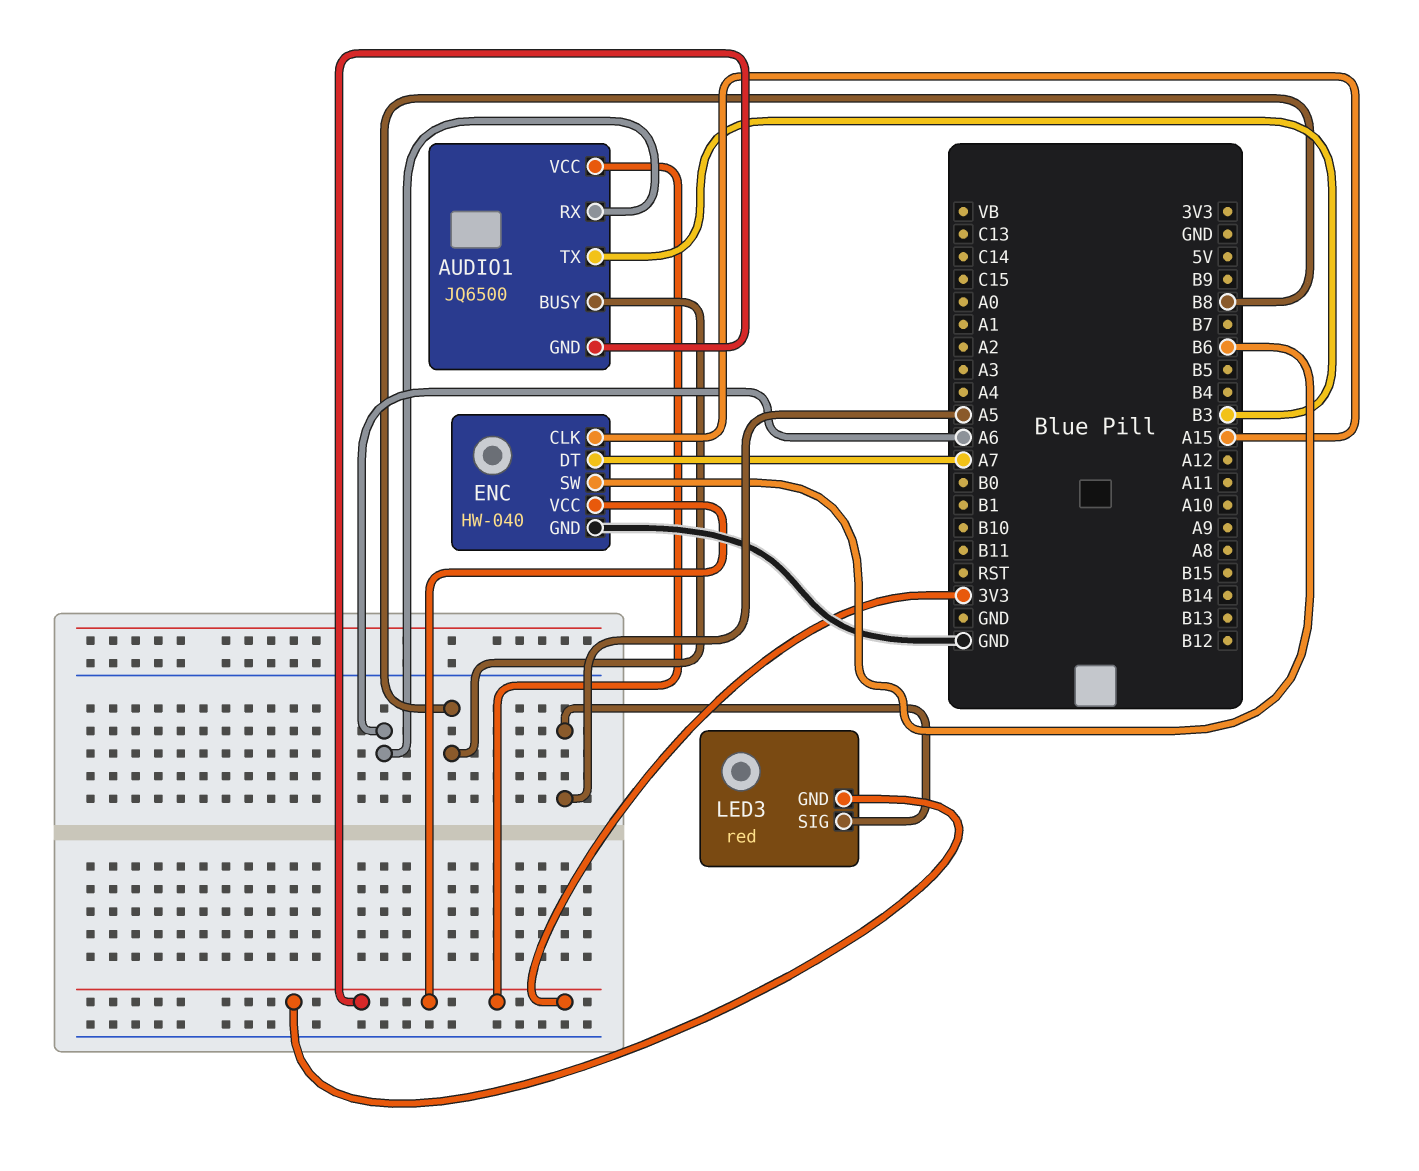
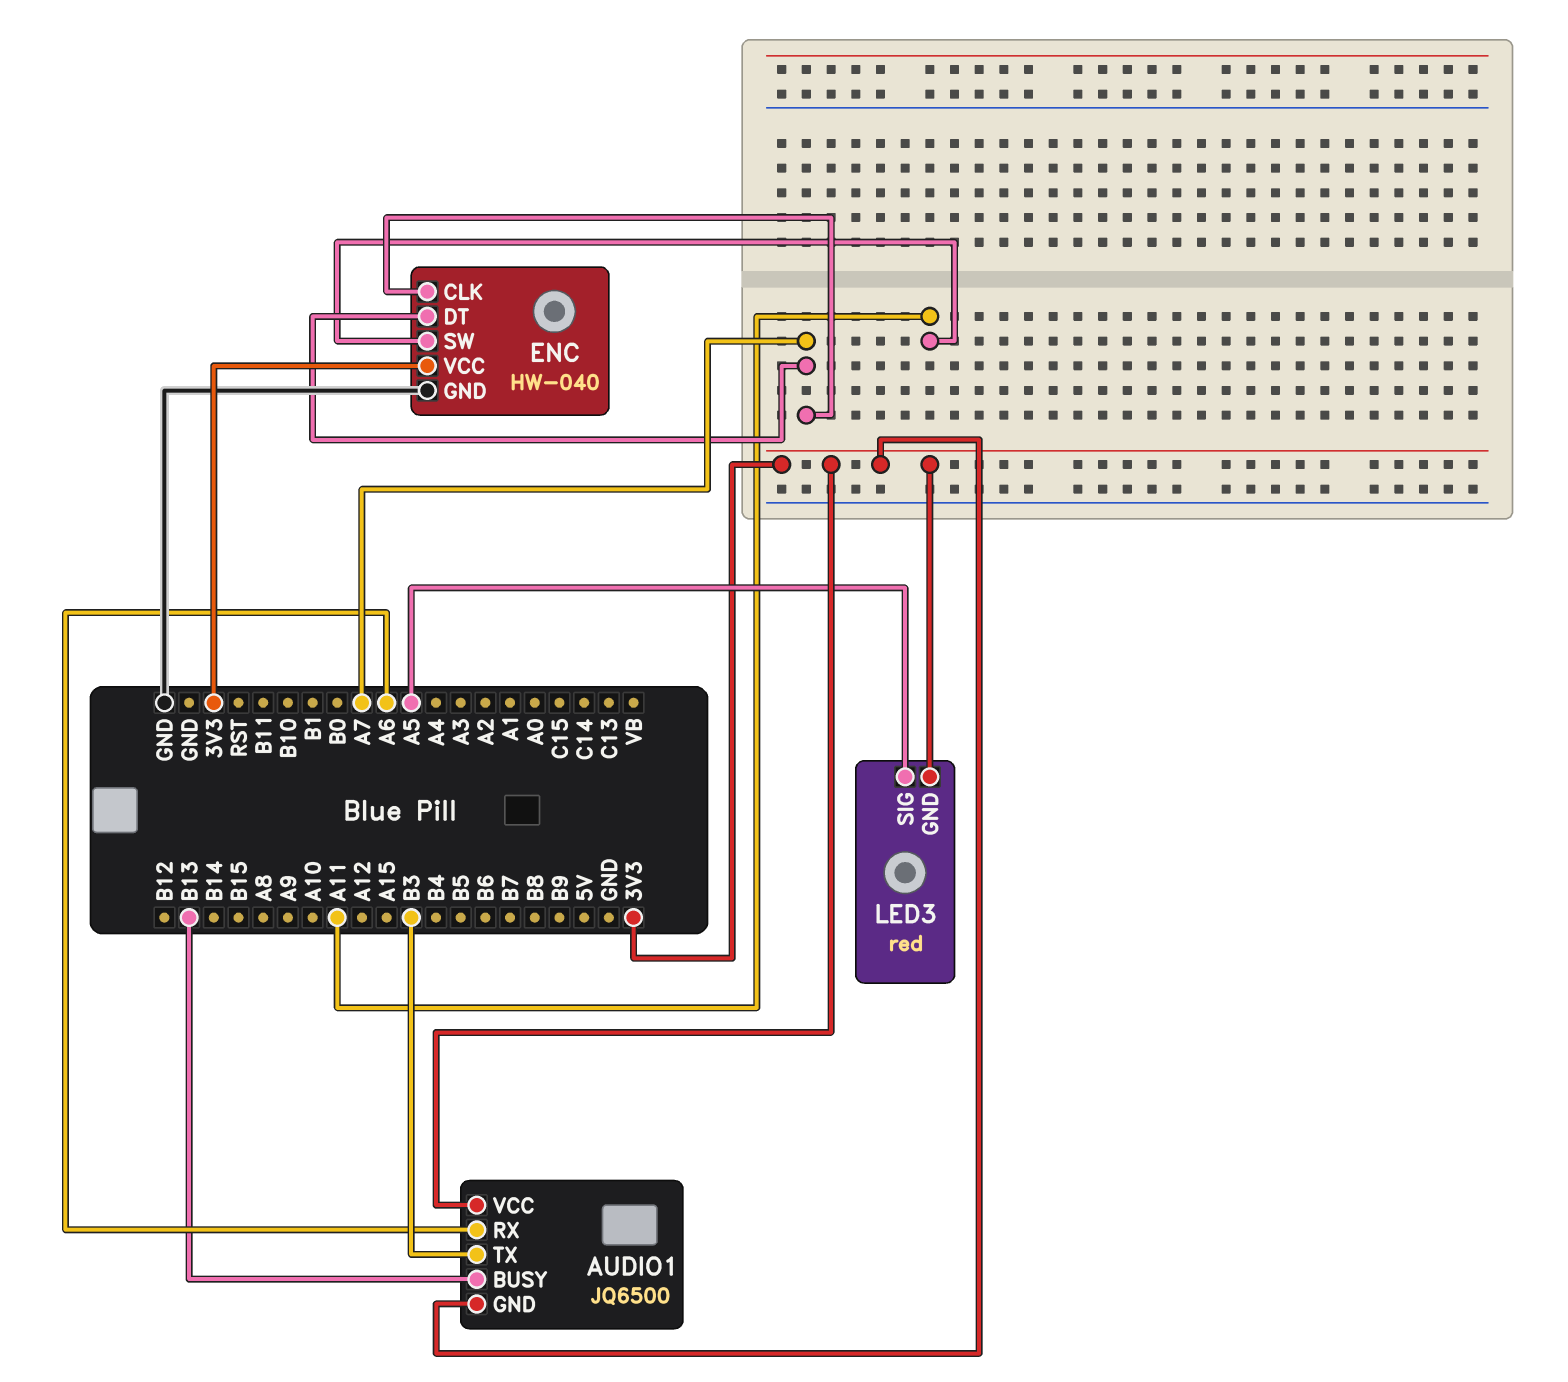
AUDIO1 pin BUSY: B8 -> B13
ENC pin CLK: A15 -> A7
ENC pin SW: B6 -> A11

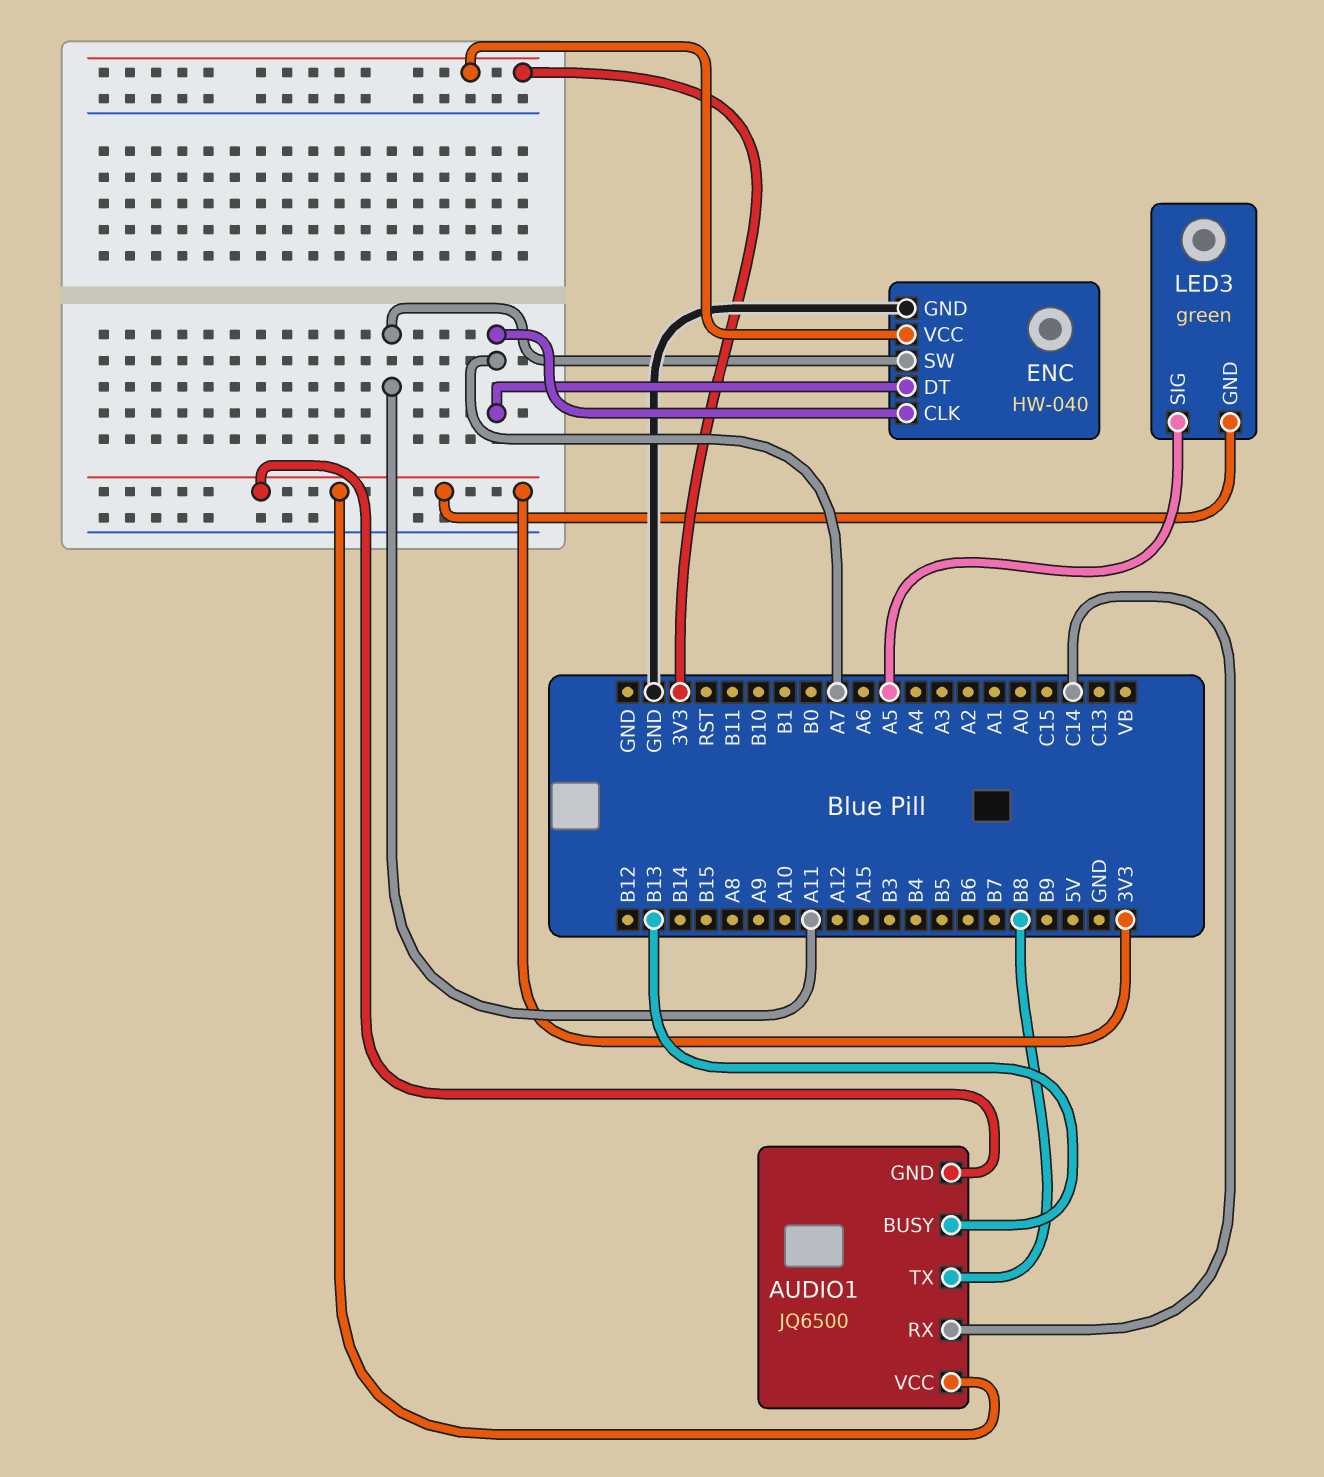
AUDIO1 pin RX: A6 -> C14
AUDIO1 pin TX: B3 -> B8
LED3: red -> green

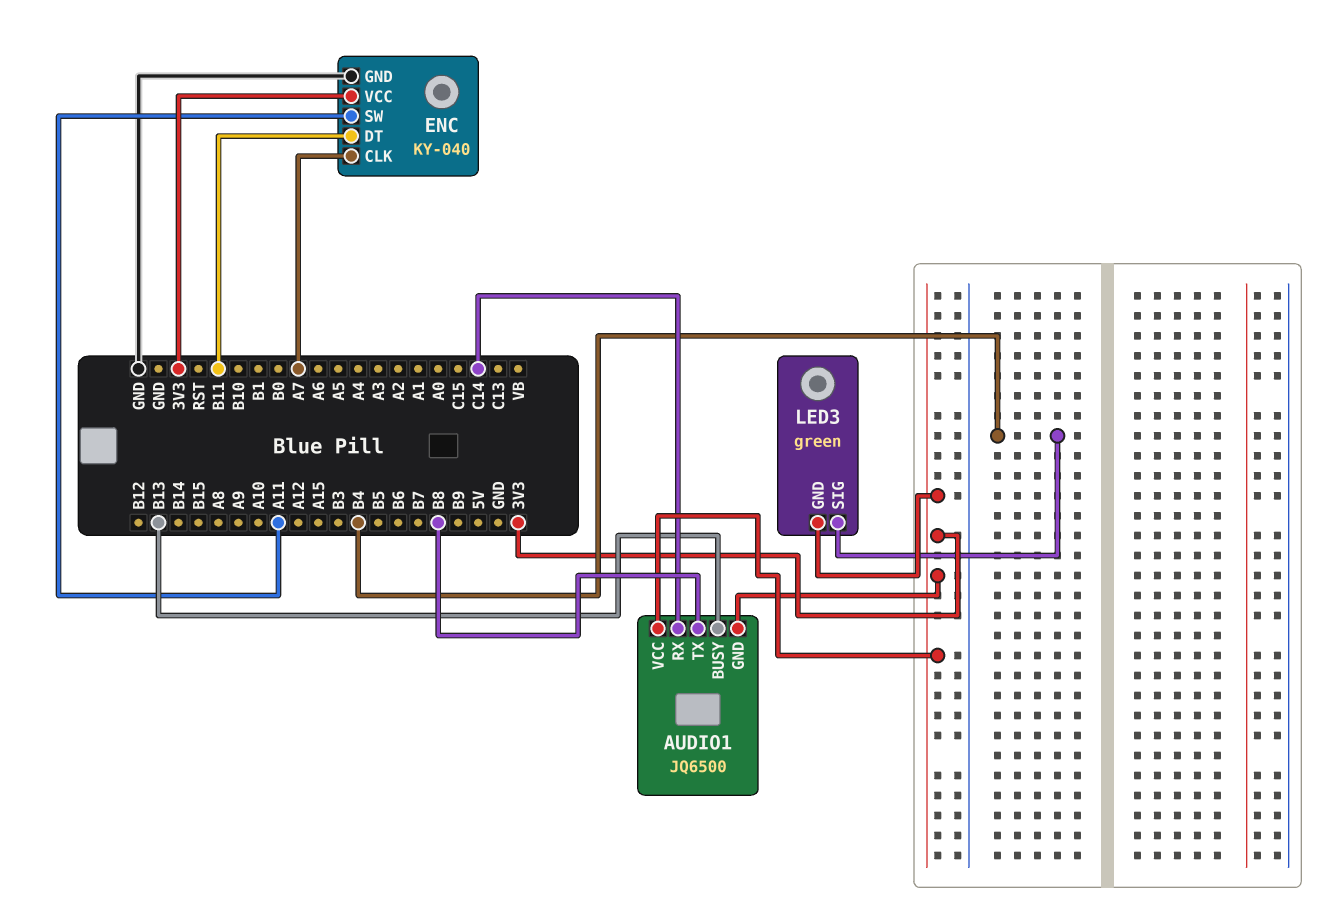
ENC: HW-040 -> KY-040
ENC pin DT: A7 -> B11
LED3 pin SIG: A5 -> B4

